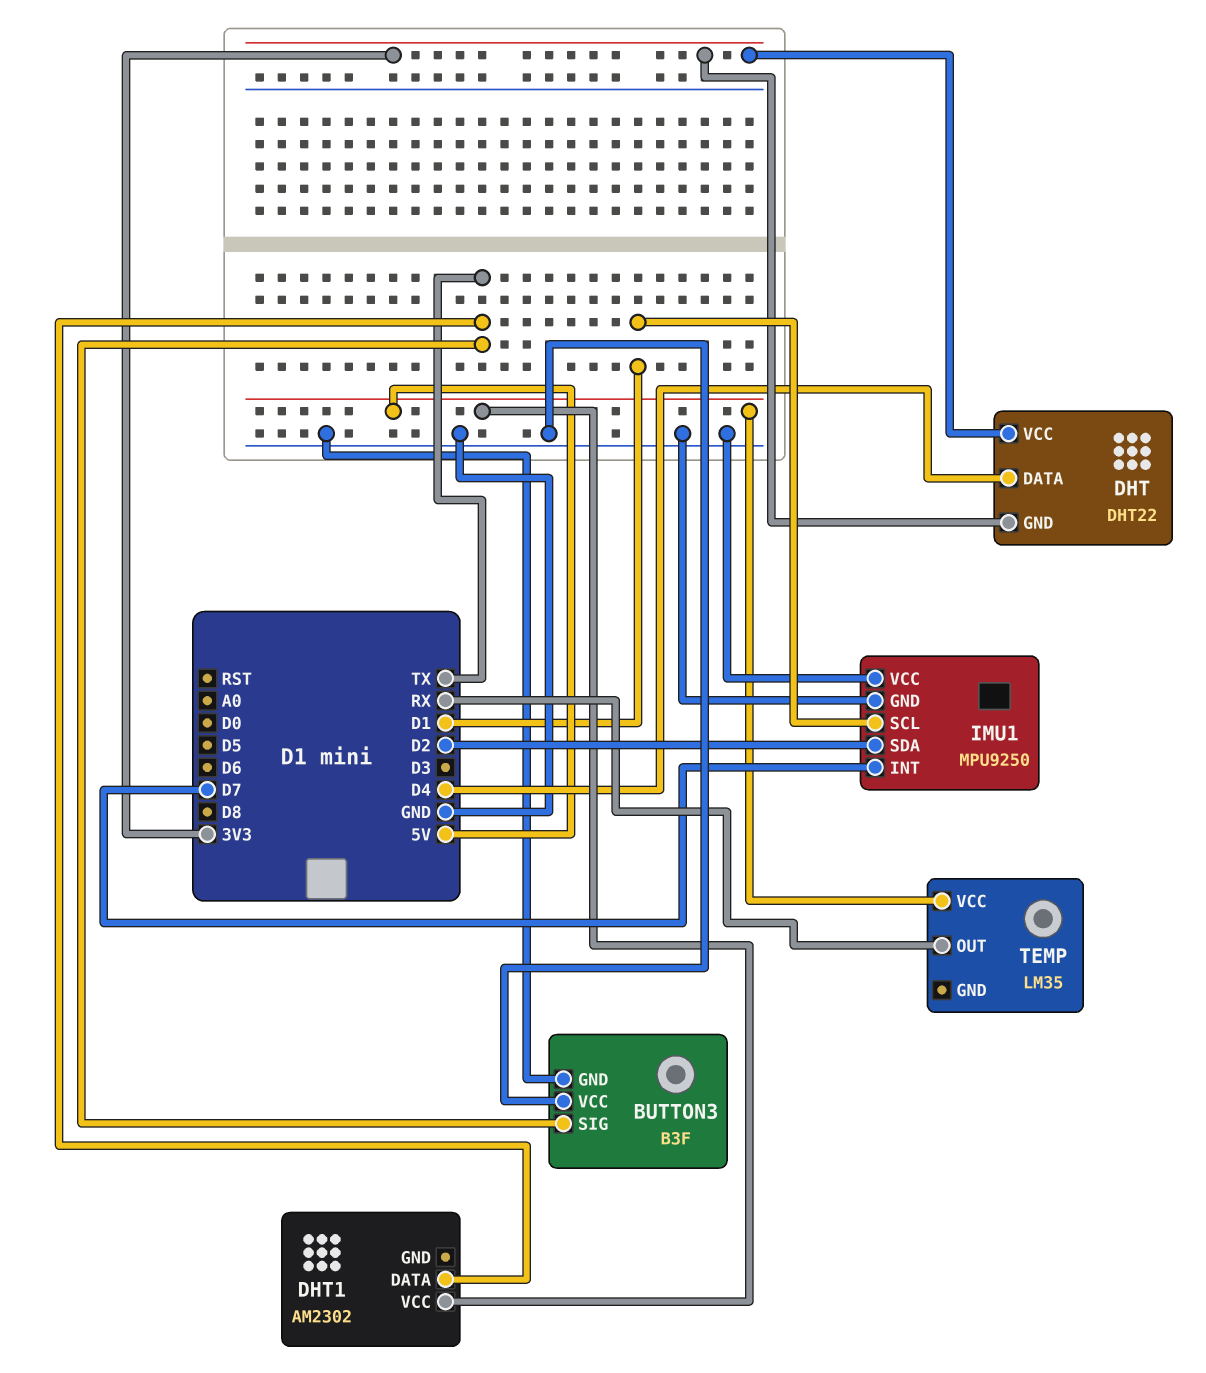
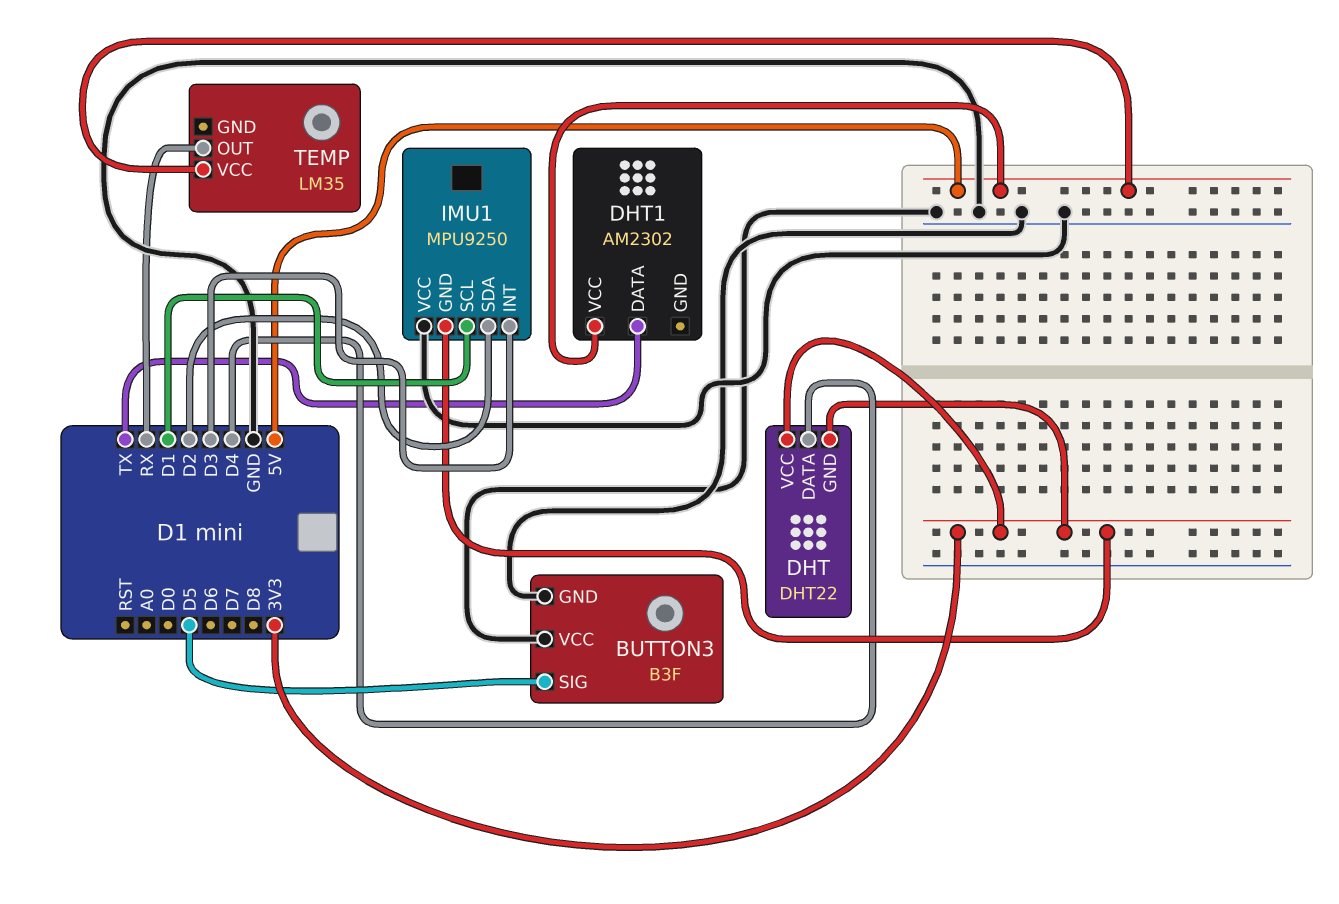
BUTTON3 pin SIG: TX -> D5
IMU1 pin GND: GND -> 3V3
IMU1 pin INT: D7 -> D3

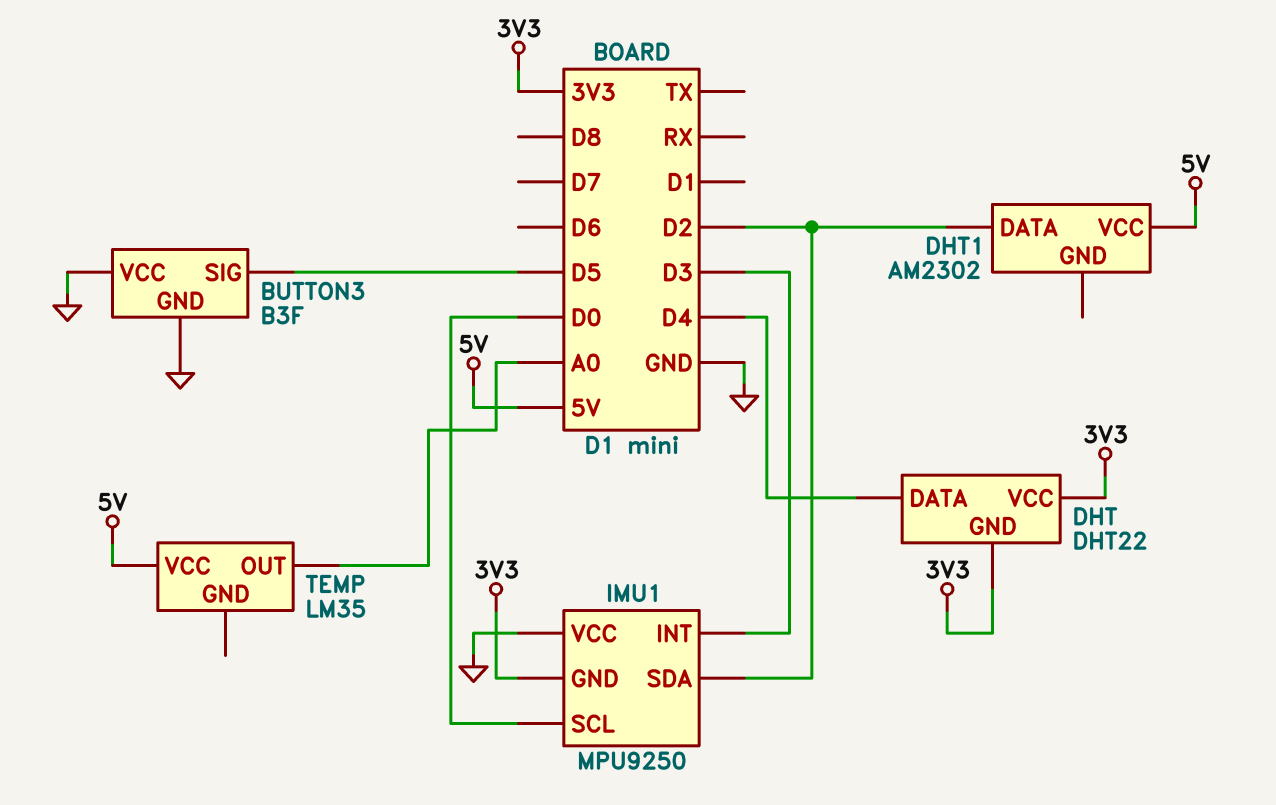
DHT1 pin DATA: TX -> D2
IMU1 pin SCL: D1 -> D0
TEMP pin OUT: RX -> A0

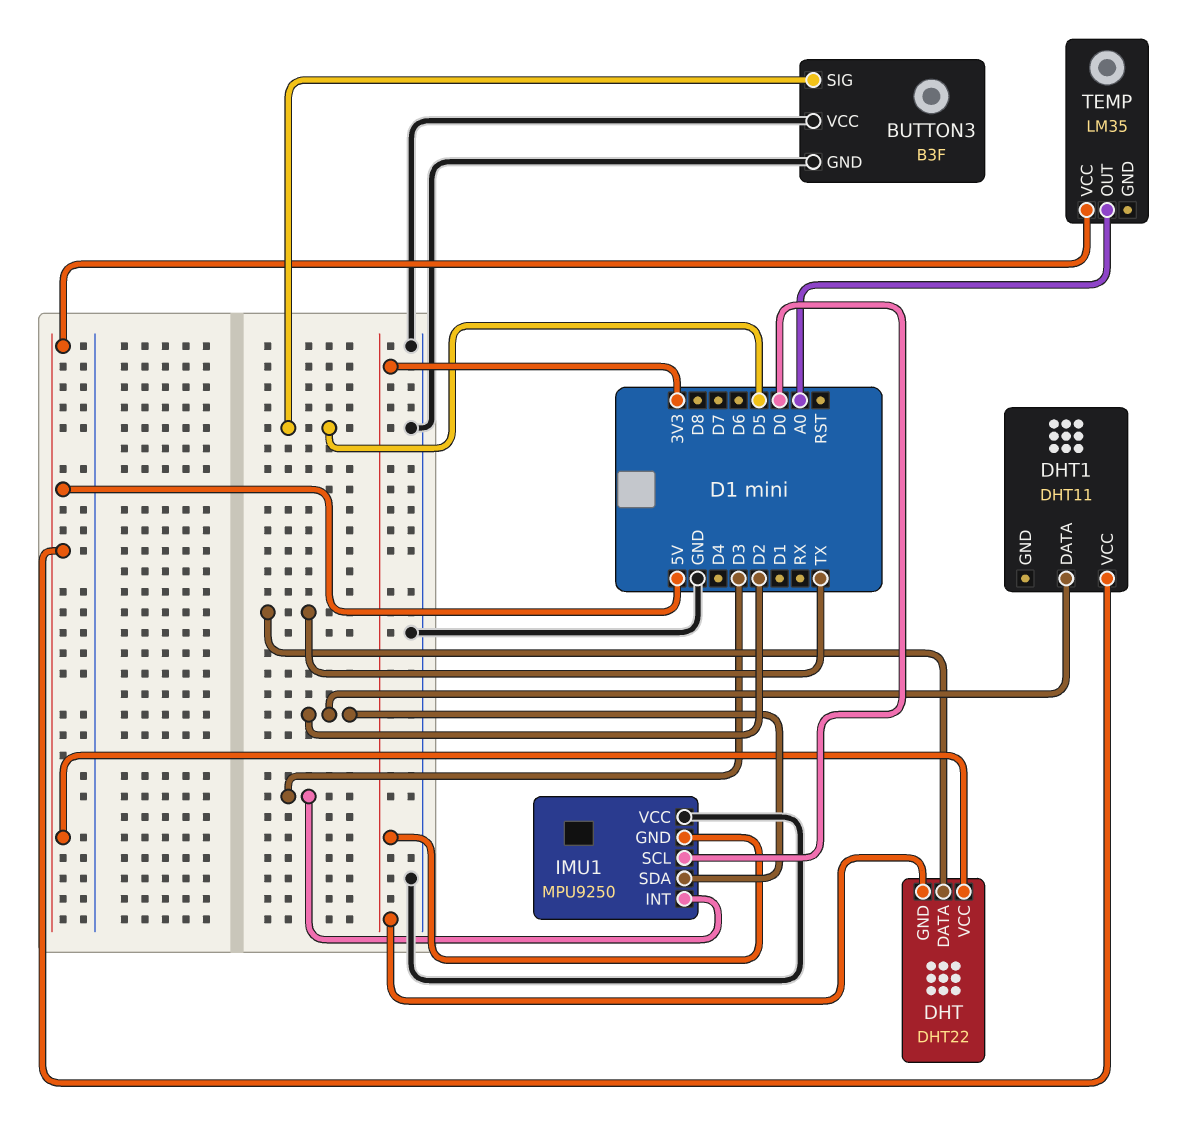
DHT pin DATA: D4 -> TX
DHT pin VCC: 3V3 -> 5V
DHT1: AM2302 -> DHT11

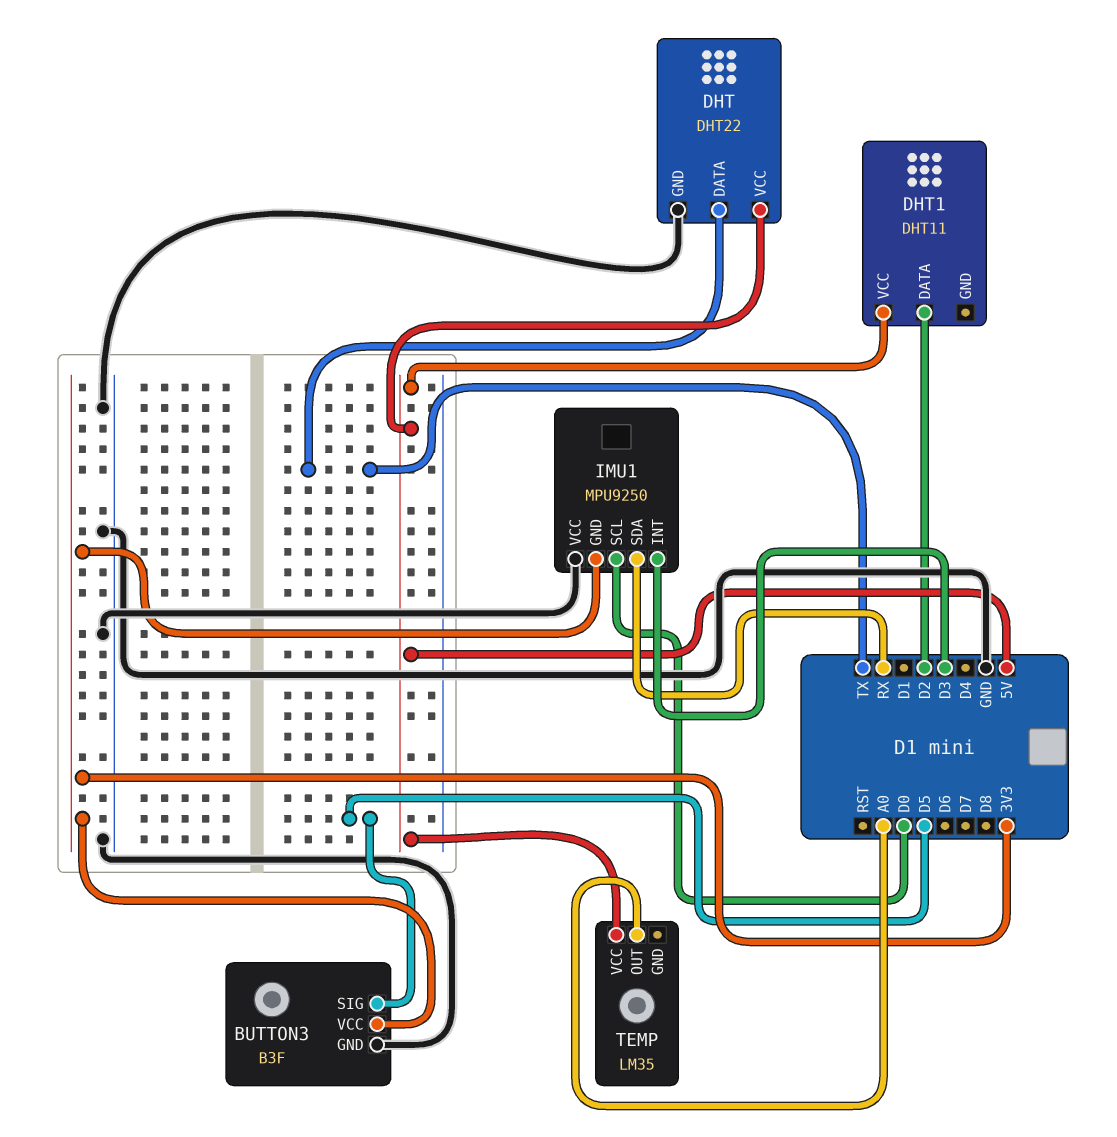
BUTTON3 pin VCC: GND -> 3V3
DHT pin GND: 3V3 -> GND
IMU1 pin SDA: D2 -> RX

